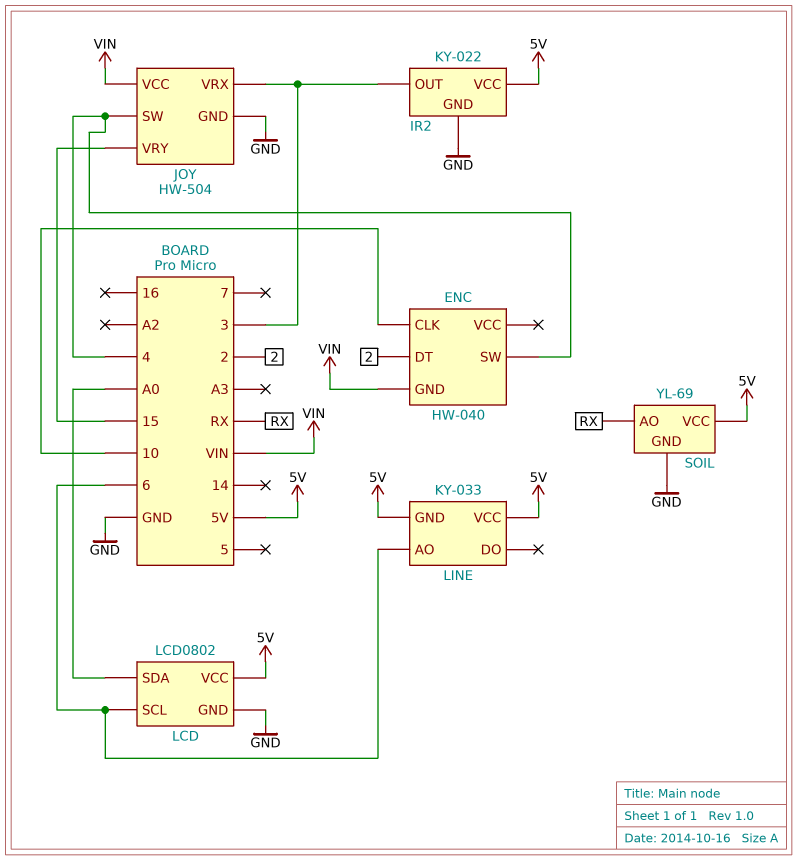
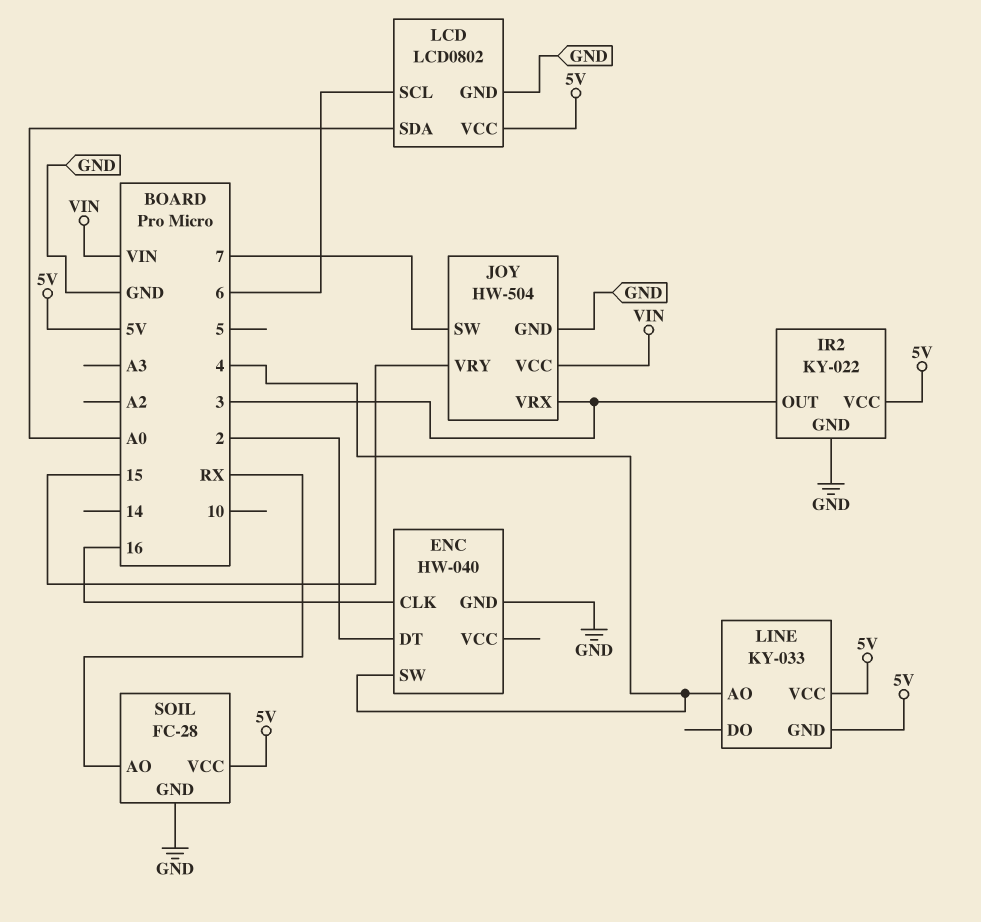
ENC pin CLK: 10 -> 16
ENC pin GND: VIN -> GND
JOY pin SW: 4 -> 7
LINE pin AO: 6 -> 4
SOIL: YL-69 -> FC-28

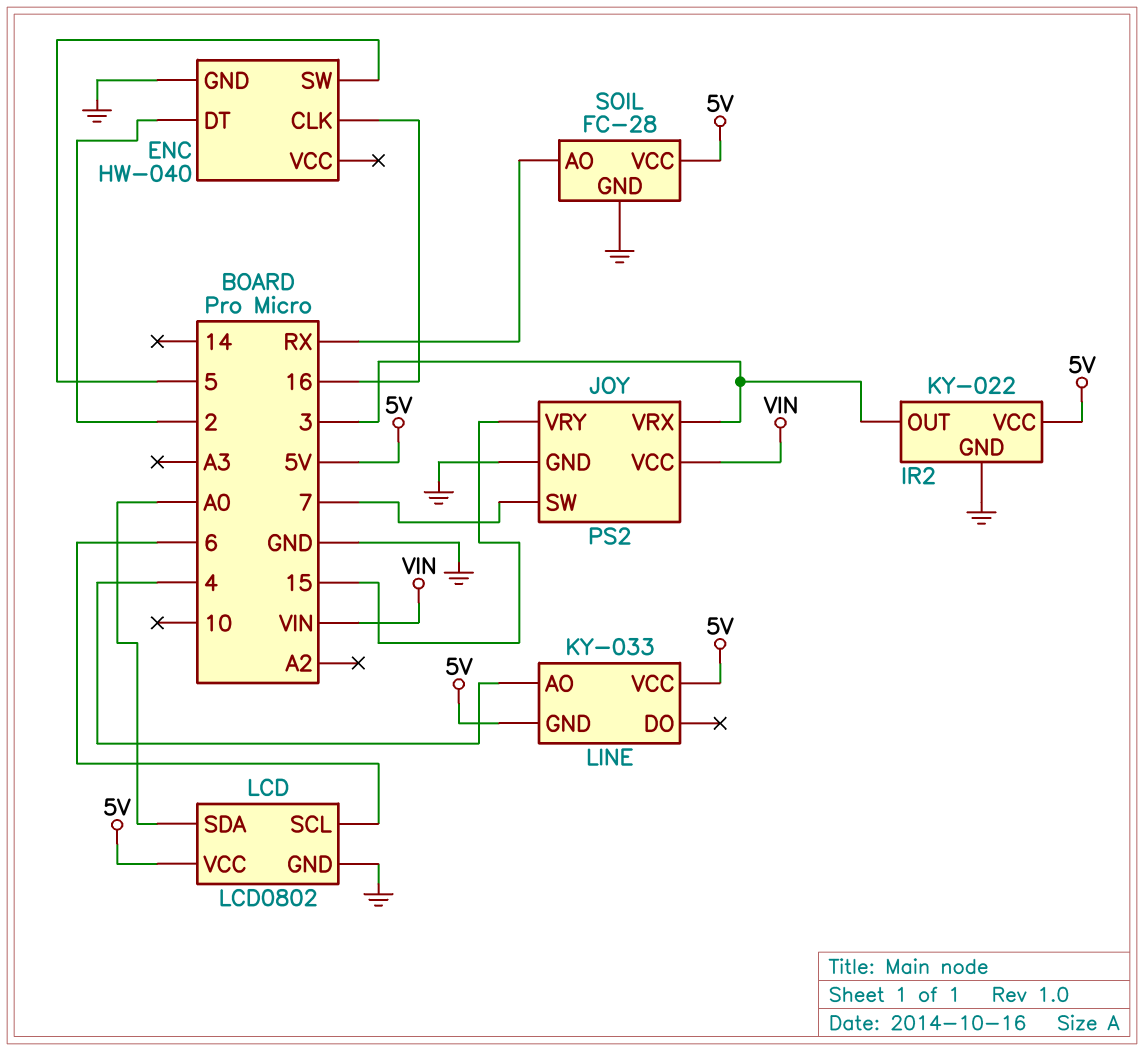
ENC pin SW: 4 -> 5
JOY: HW-504 -> PS2

